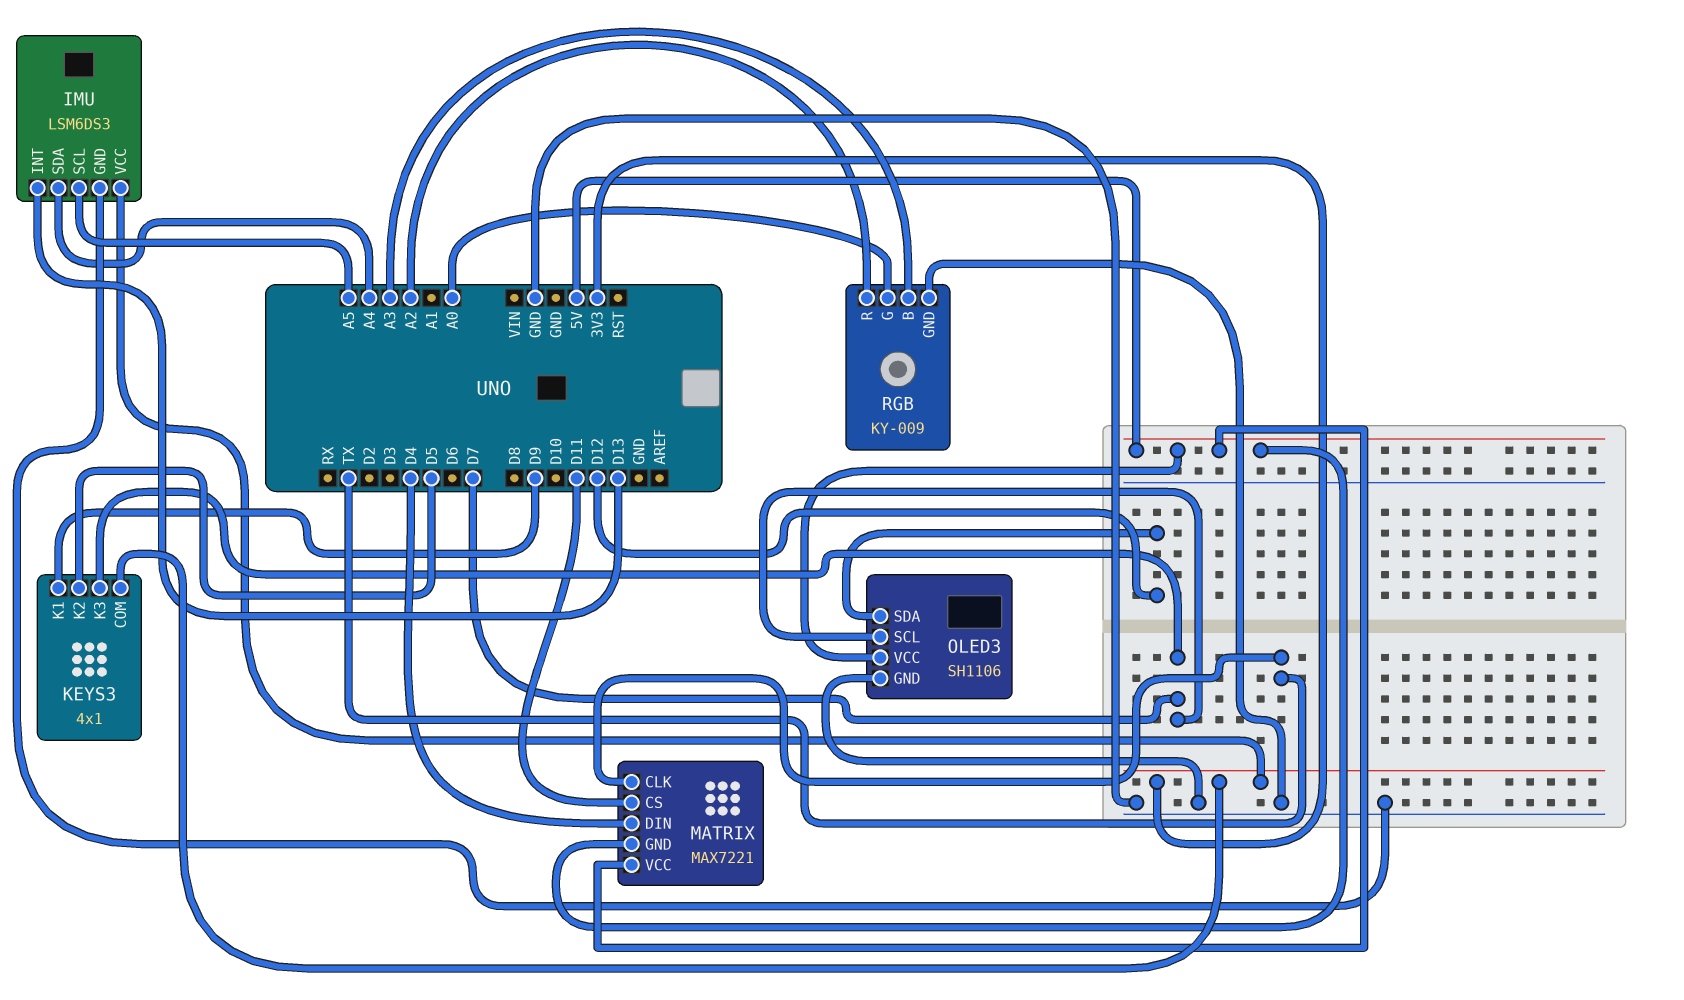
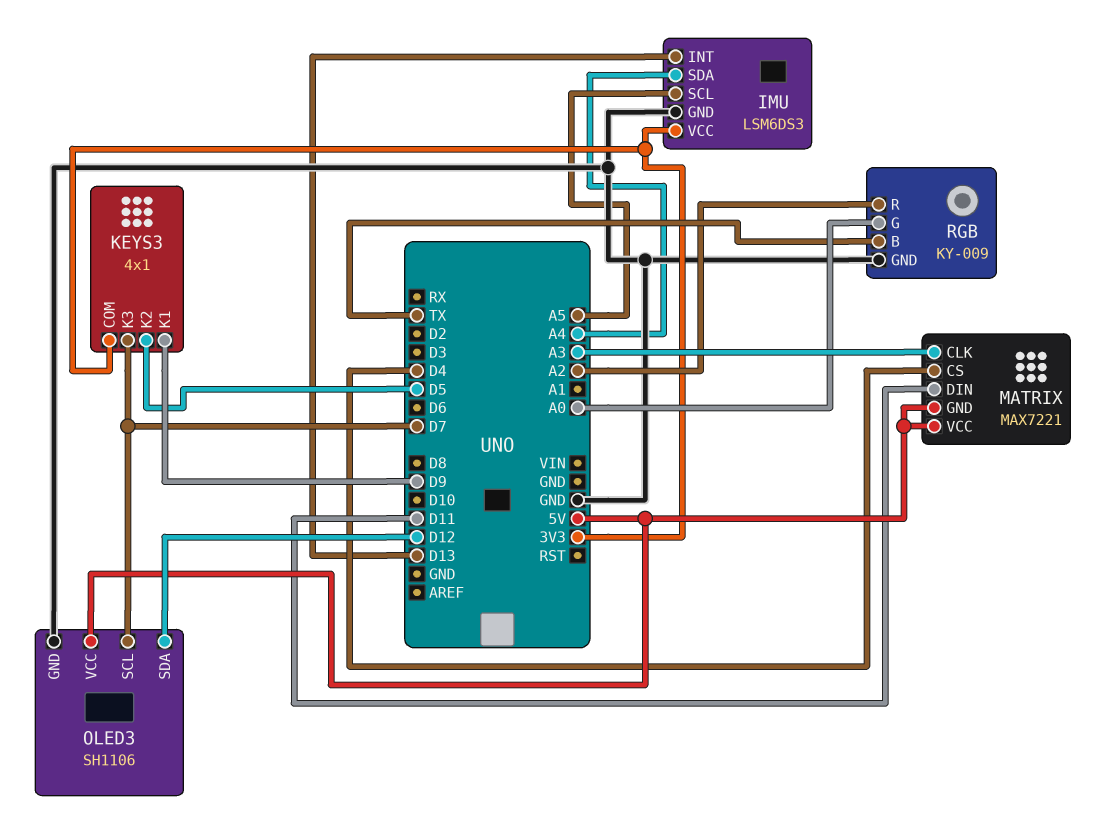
MATRIX pin CLK: TX -> A3
MATRIX pin CS: D11 -> D4
MATRIX pin DIN: D4 -> D11
RGB pin B: A3 -> TX

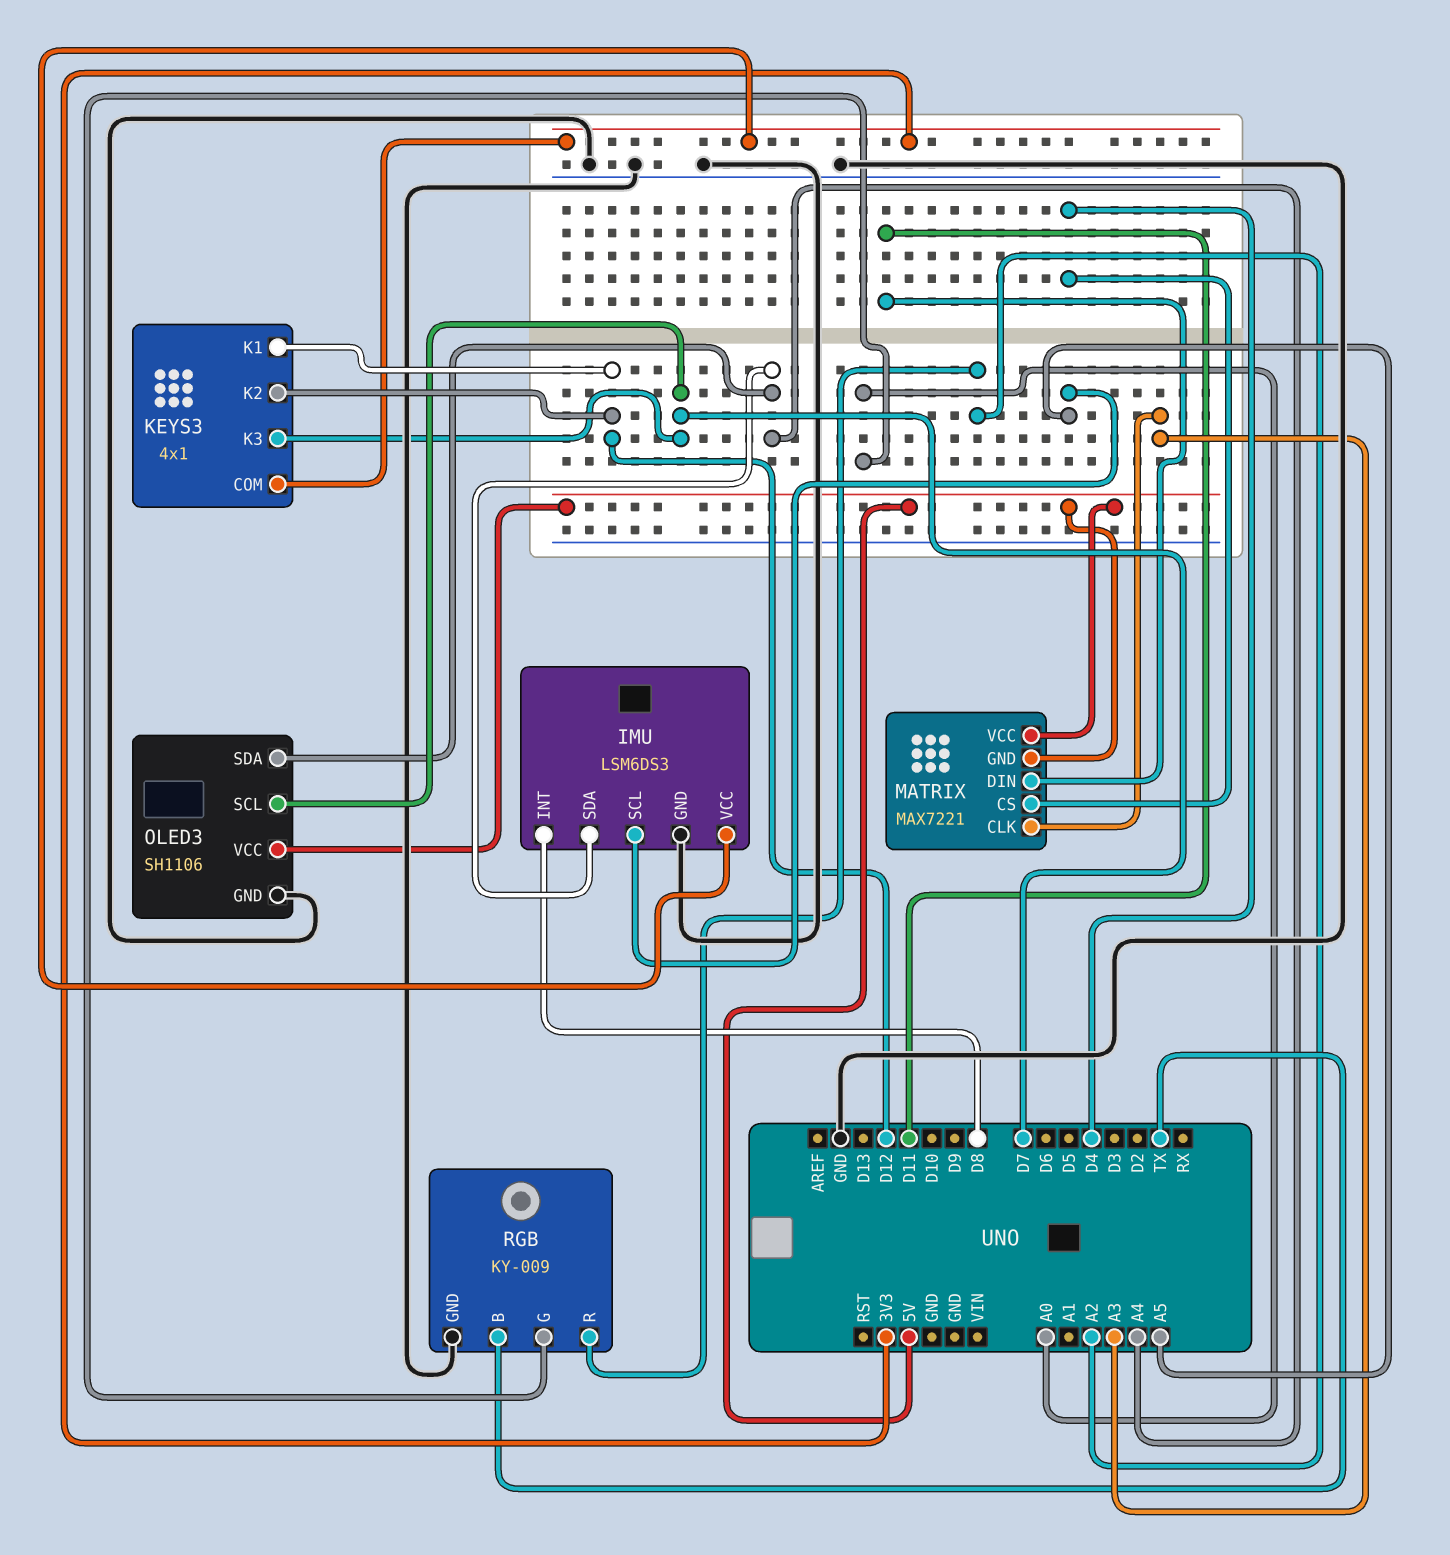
IMU pin INT: D13 -> D8
KEYS3 pin K1: D9 -> D12
KEYS3 pin K2: D5 -> D12
OLED3 pin SDA: D12 -> A4

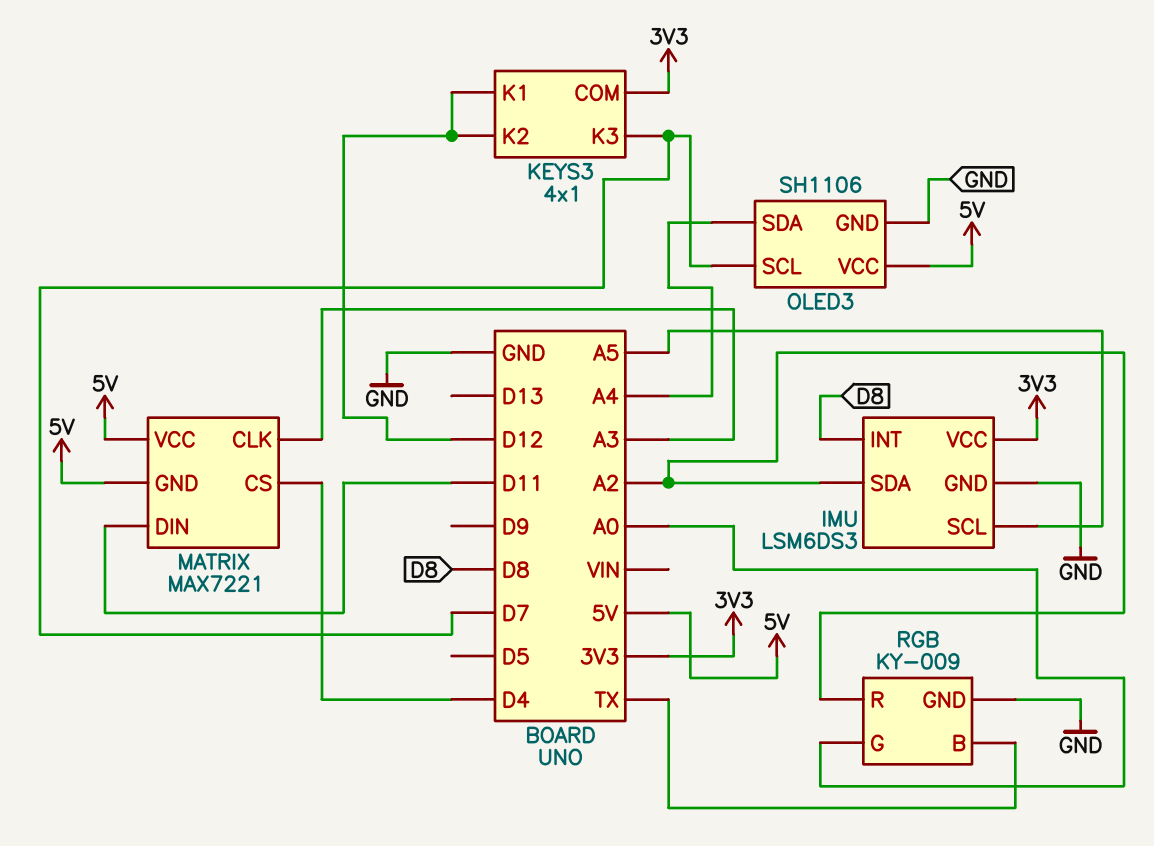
IMU pin SDA: A4 -> A2

